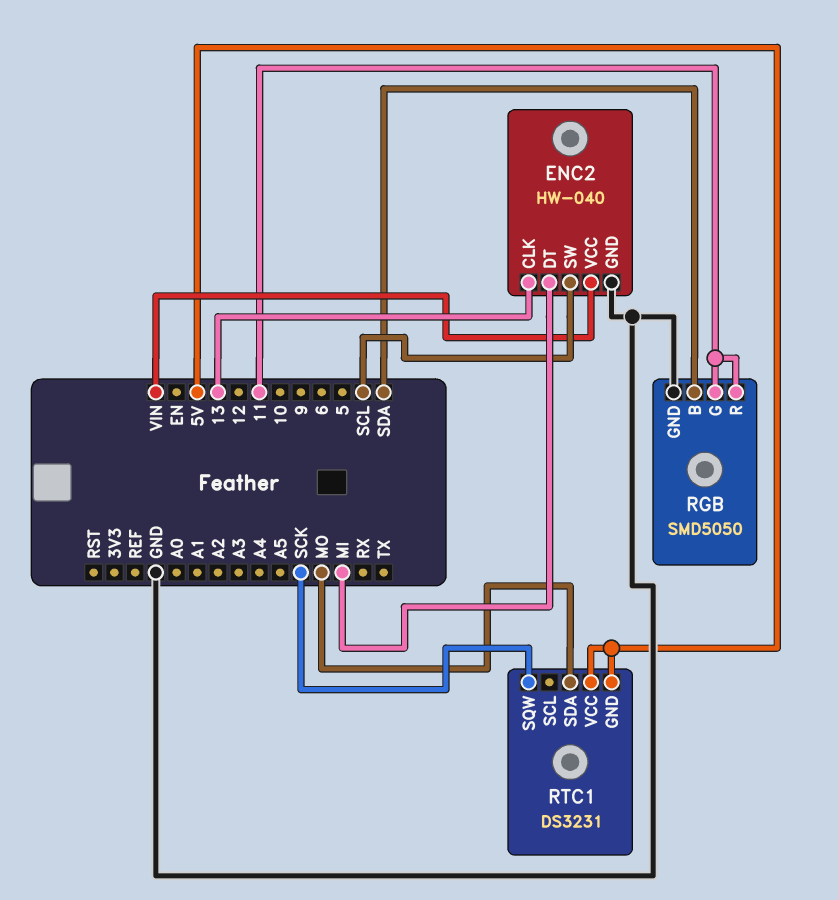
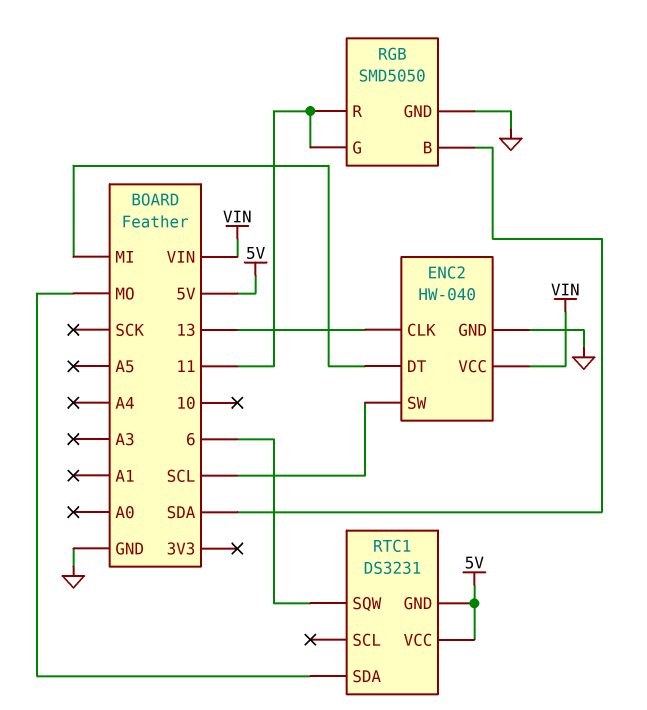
RTC1 pin SQW: SCK -> 6

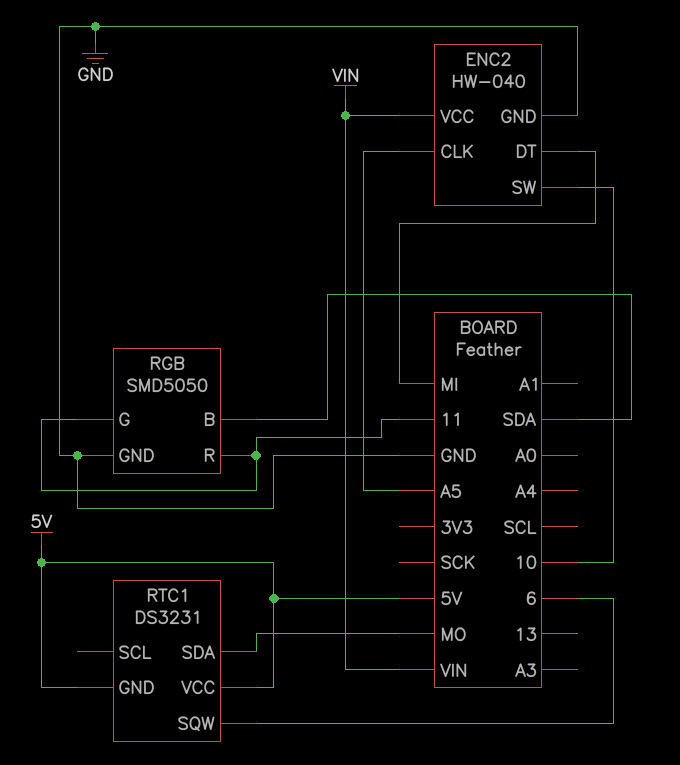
ENC2 pin CLK: 13 -> A5
ENC2 pin SW: SCL -> 10

